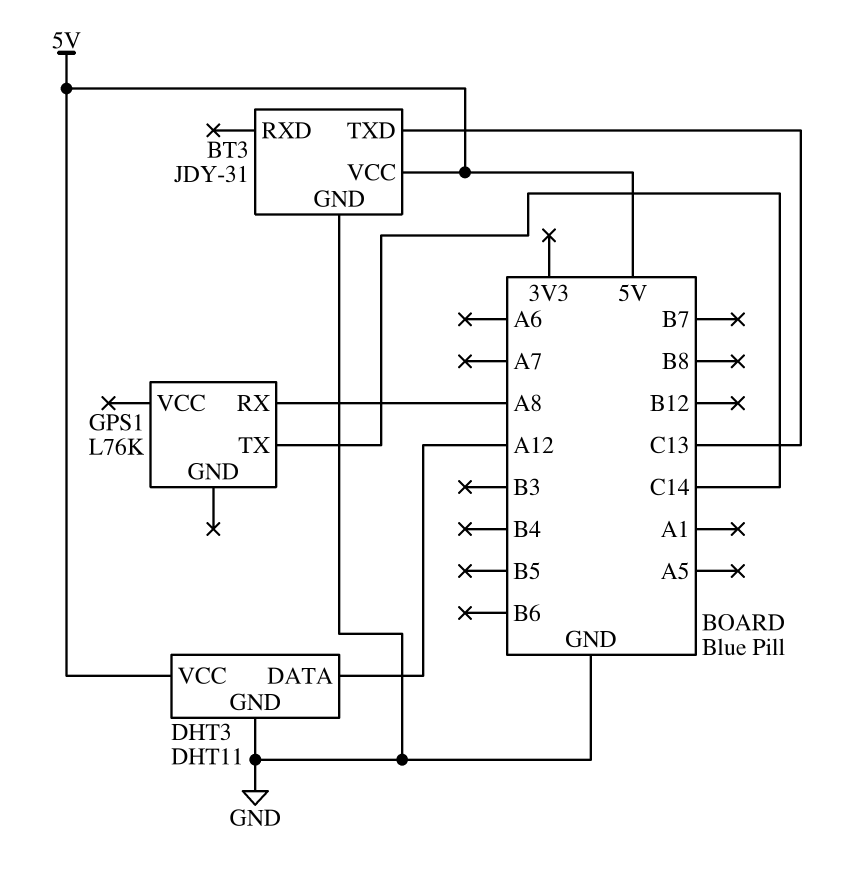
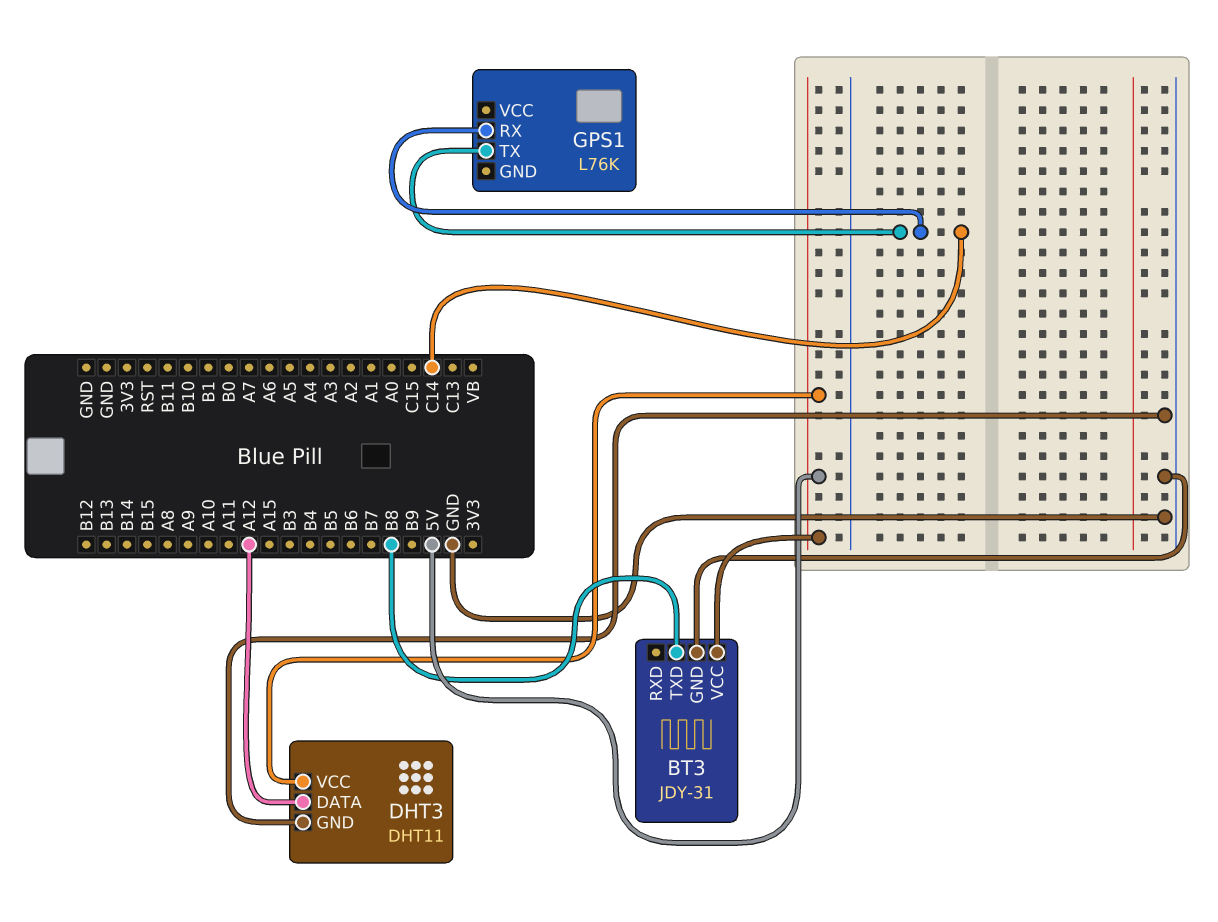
BT3 pin TXD: C13 -> B8
GPS1 pin RX: A8 -> C14

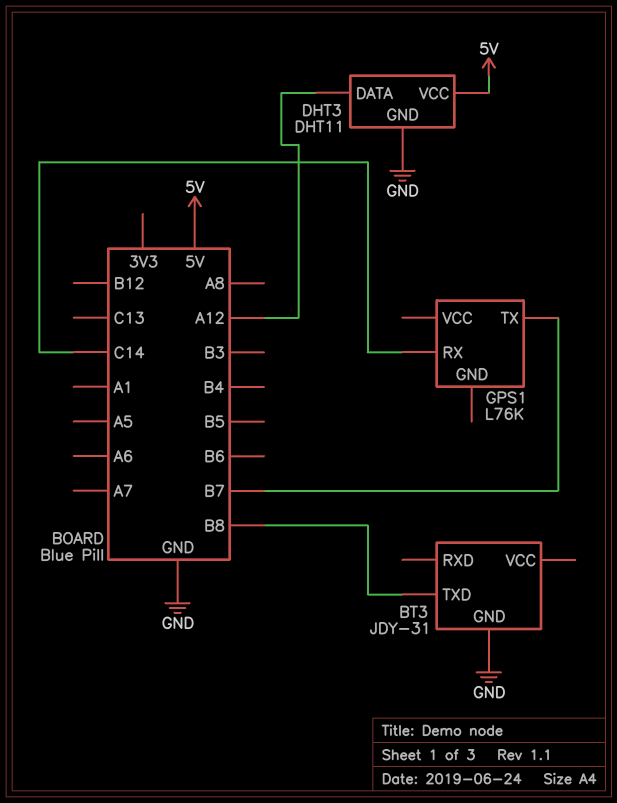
BT3 pin VCC: 5V -> none
GPS1 pin TX: C14 -> B7

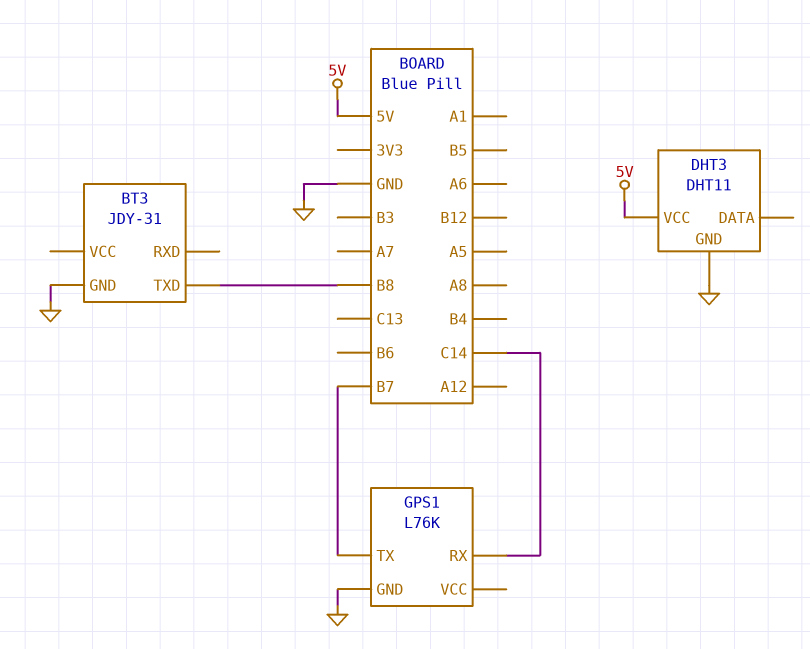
DHT3 pin DATA: A12 -> none
GPS1 pin GND: none -> GND

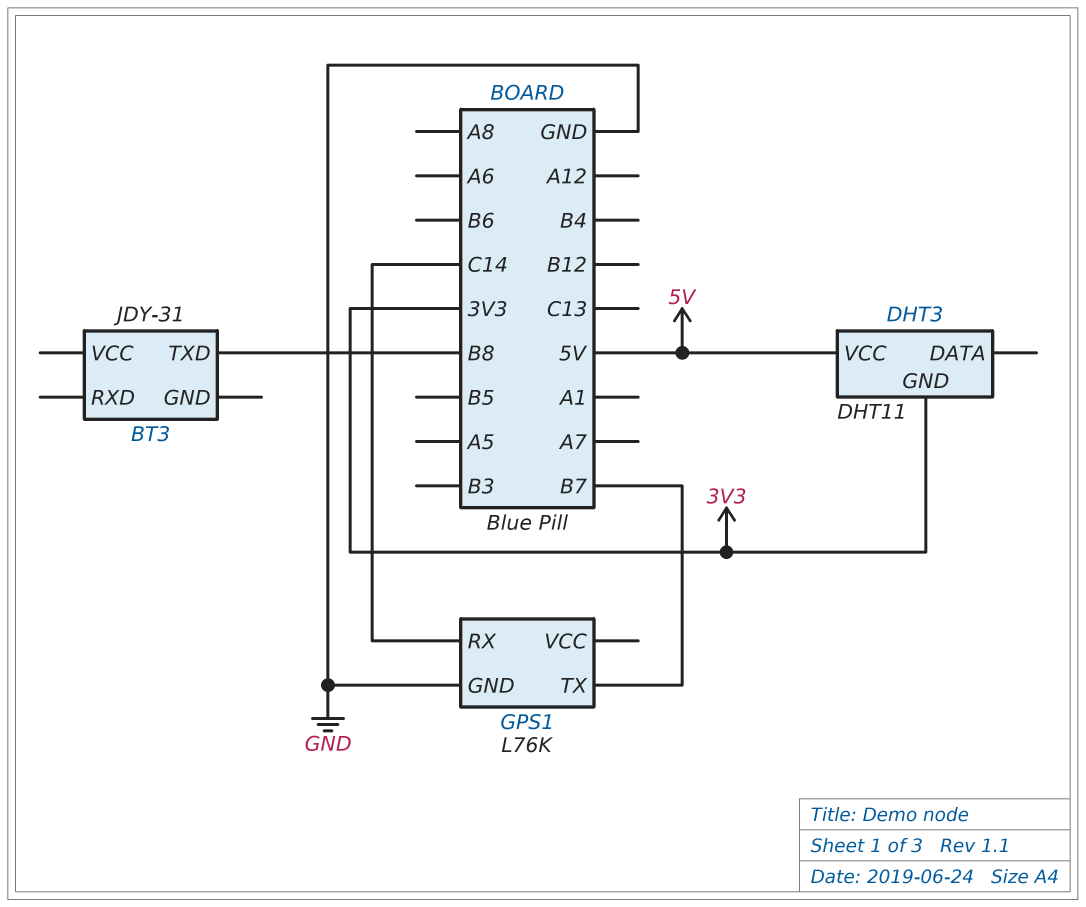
BT3 pin GND: GND -> none
DHT3 pin GND: GND -> 3V3

